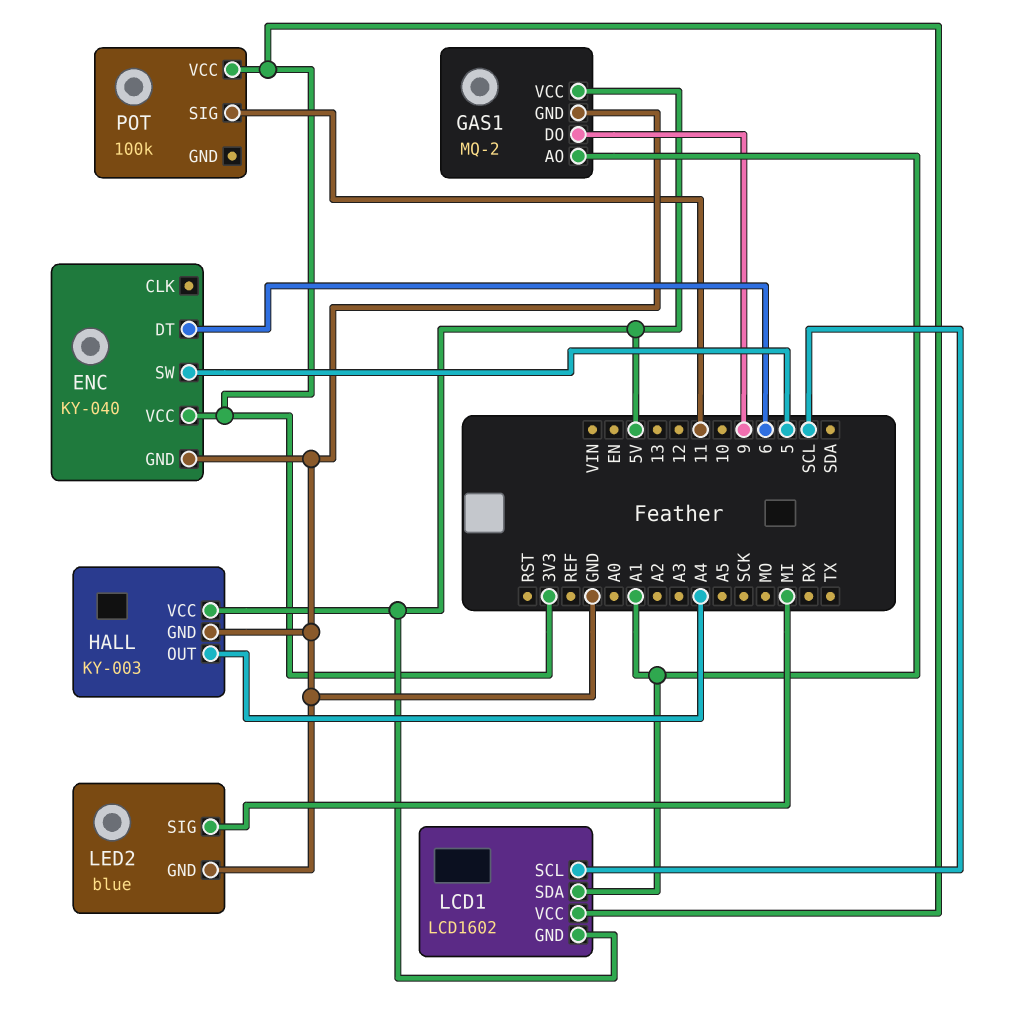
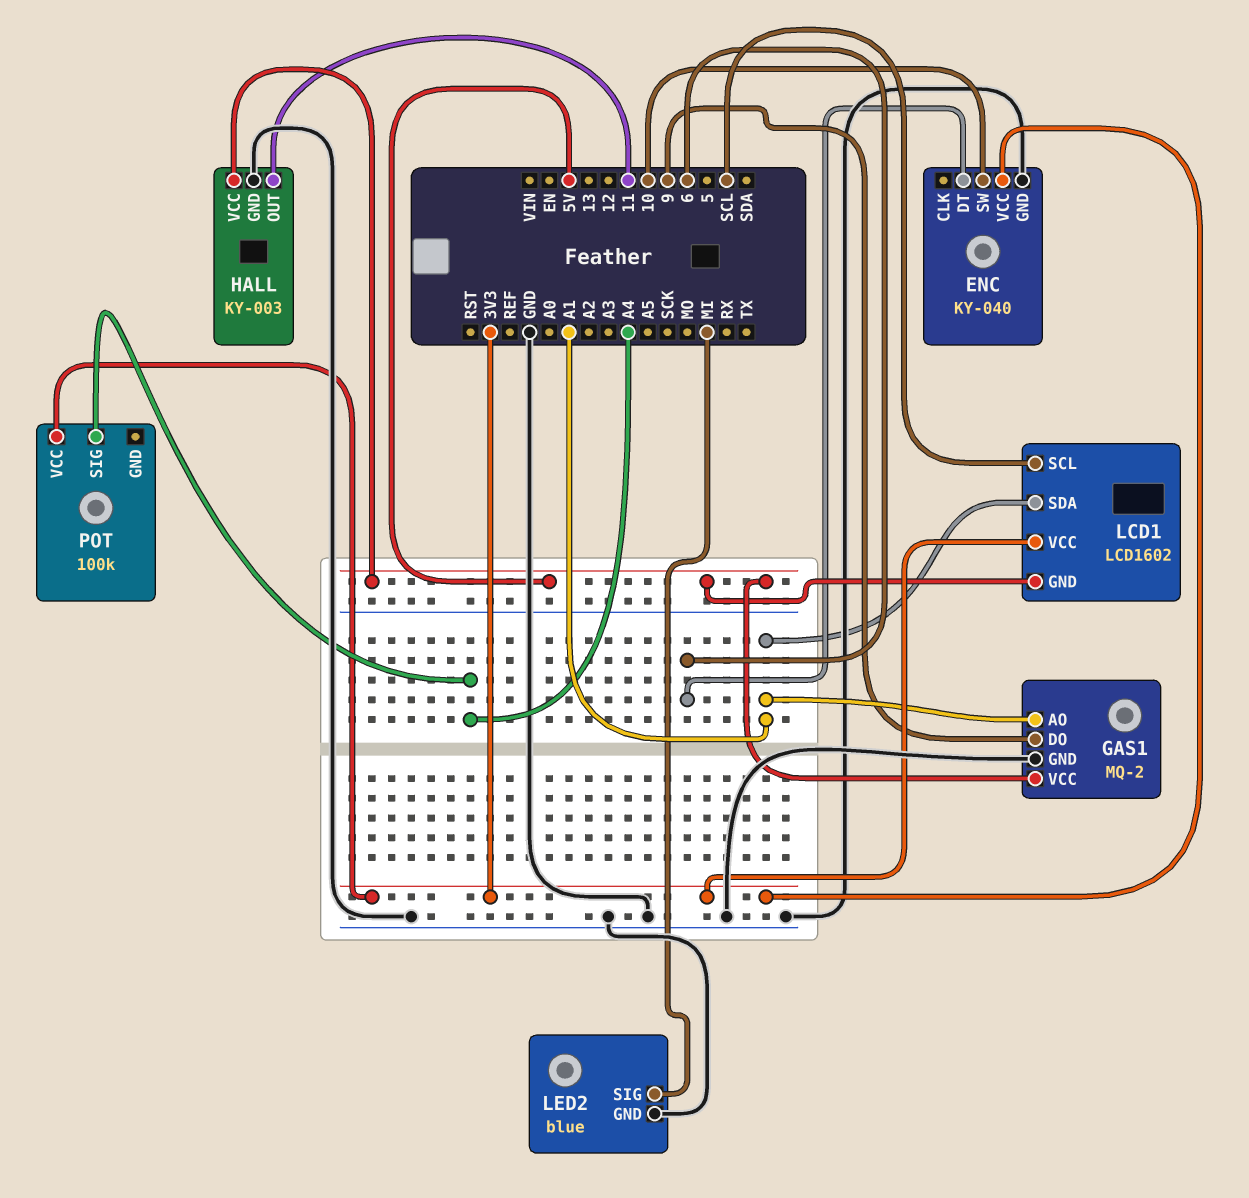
ENC pin SW: 5 -> 10
HALL pin OUT: A4 -> 11
POT pin SIG: 11 -> A4

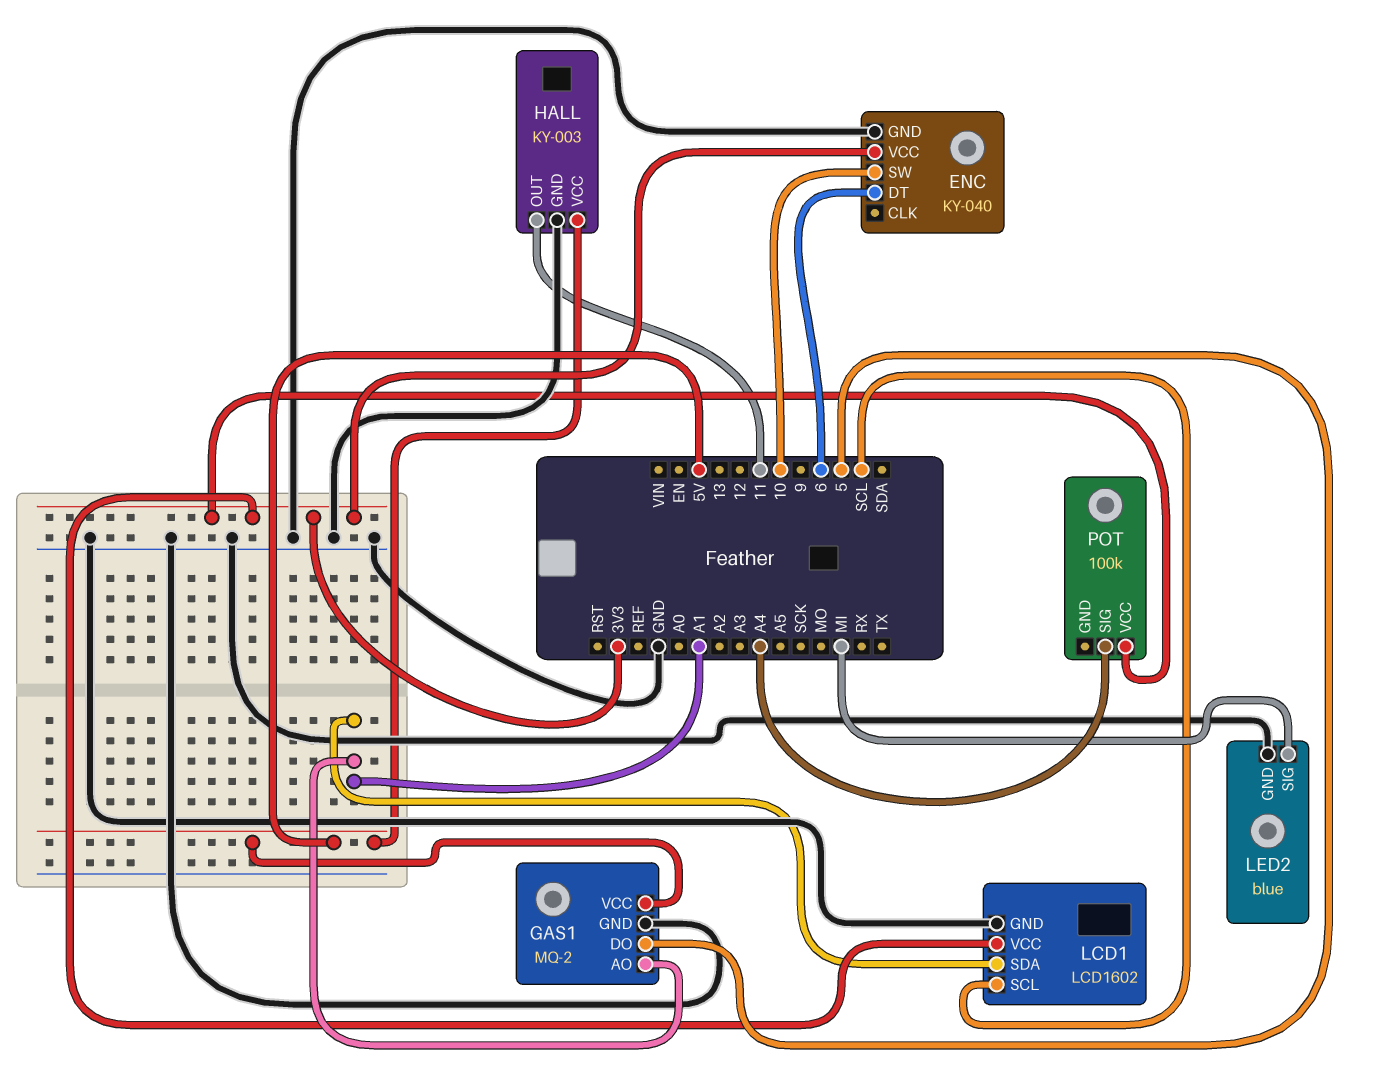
GAS1 pin DO: 9 -> 5
LCD1 pin GND: 5V -> GND

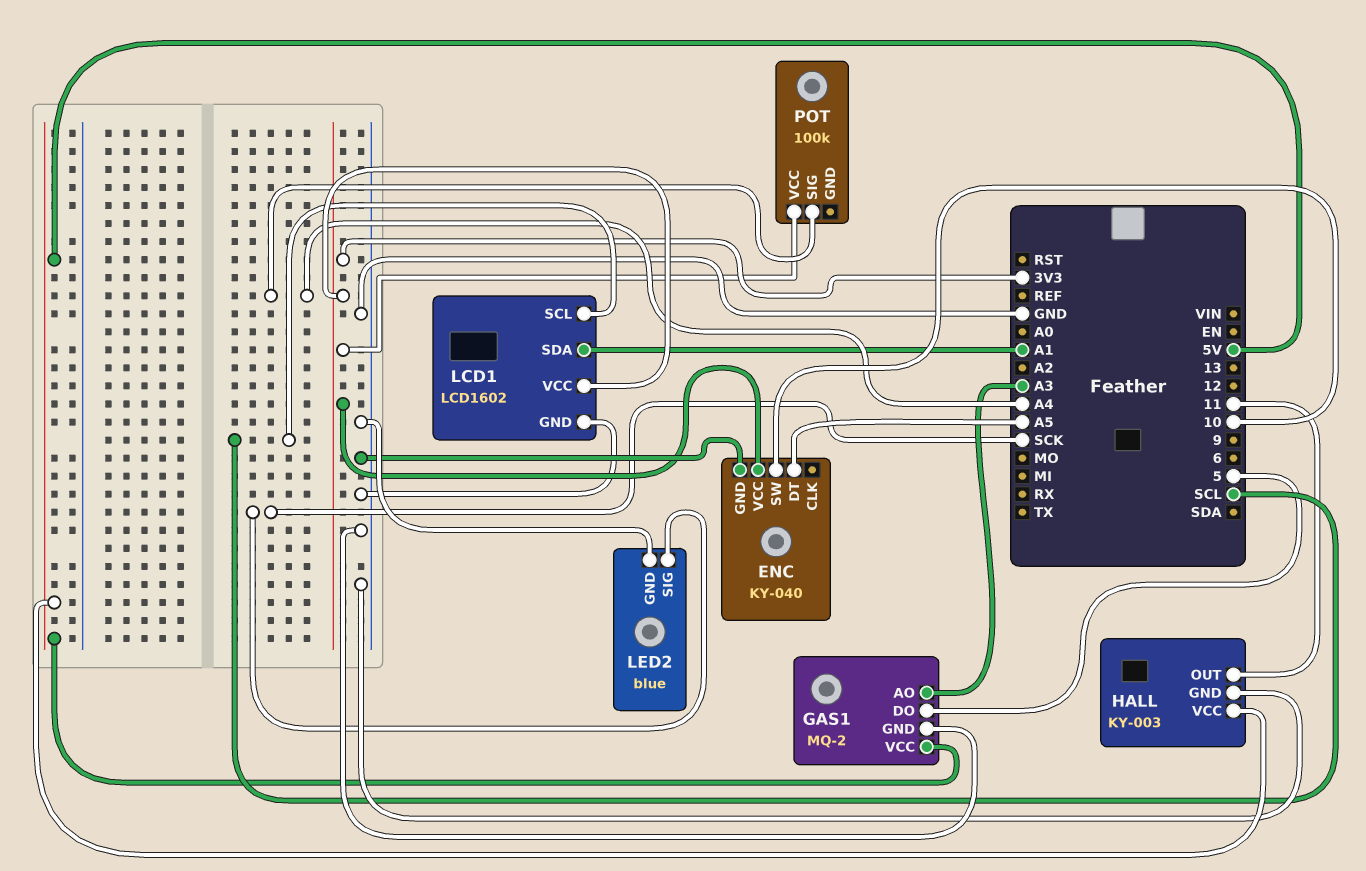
ENC pin DT: 6 -> A5
GAS1 pin AO: A1 -> A3
LED2 pin SIG: MI -> SCK

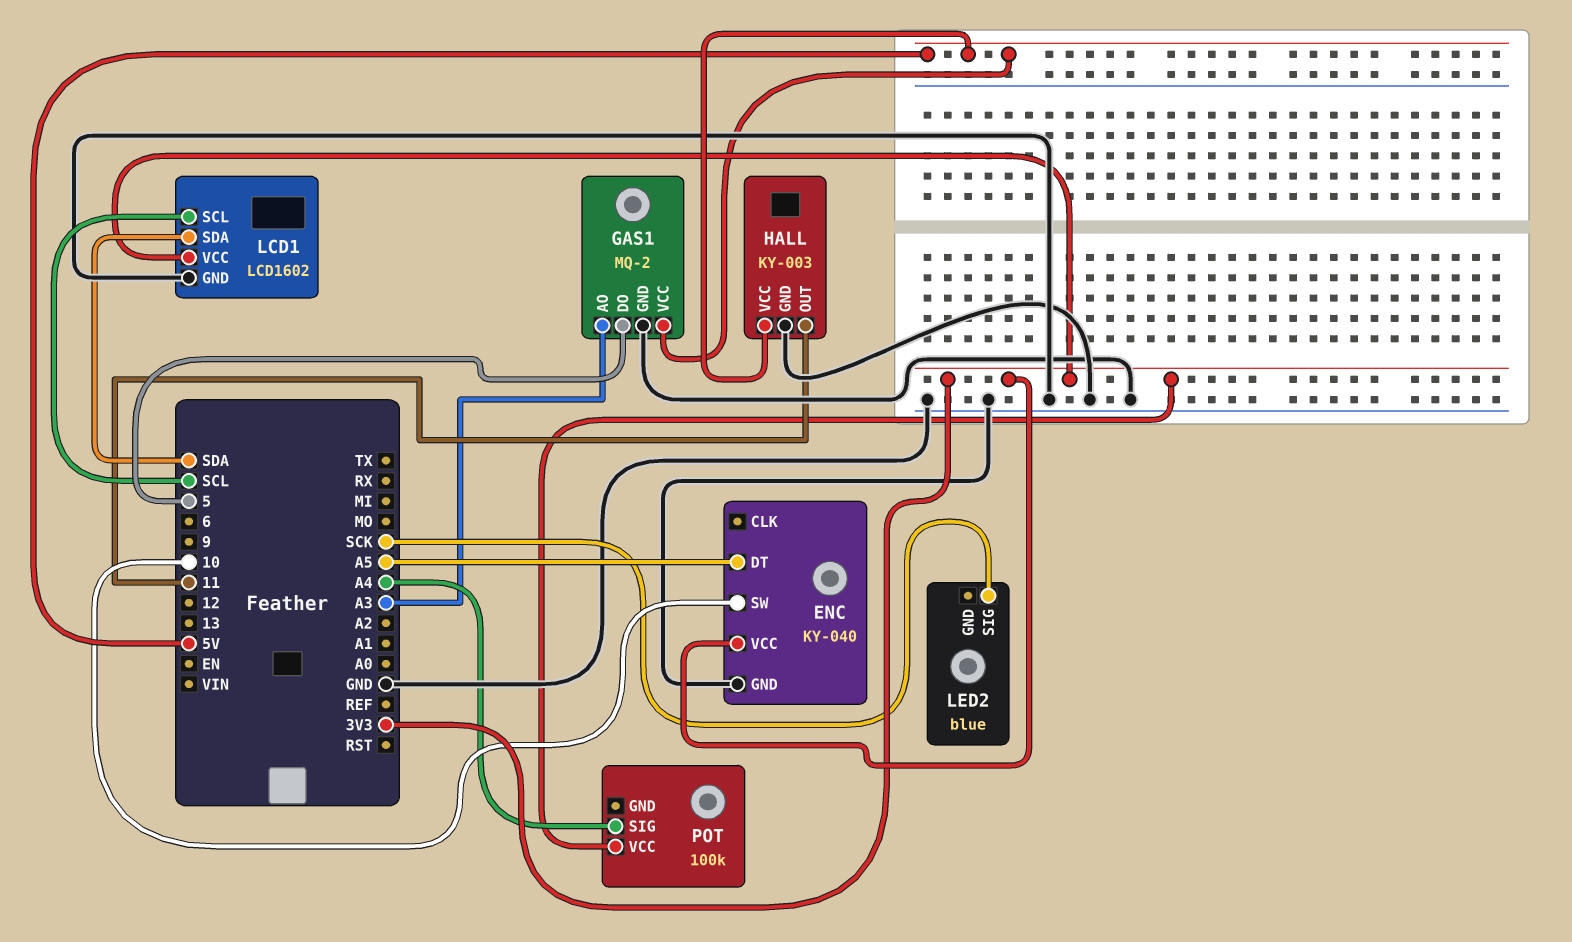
LCD1 pin SDA: A1 -> SDA
LED2 pin GND: GND -> none

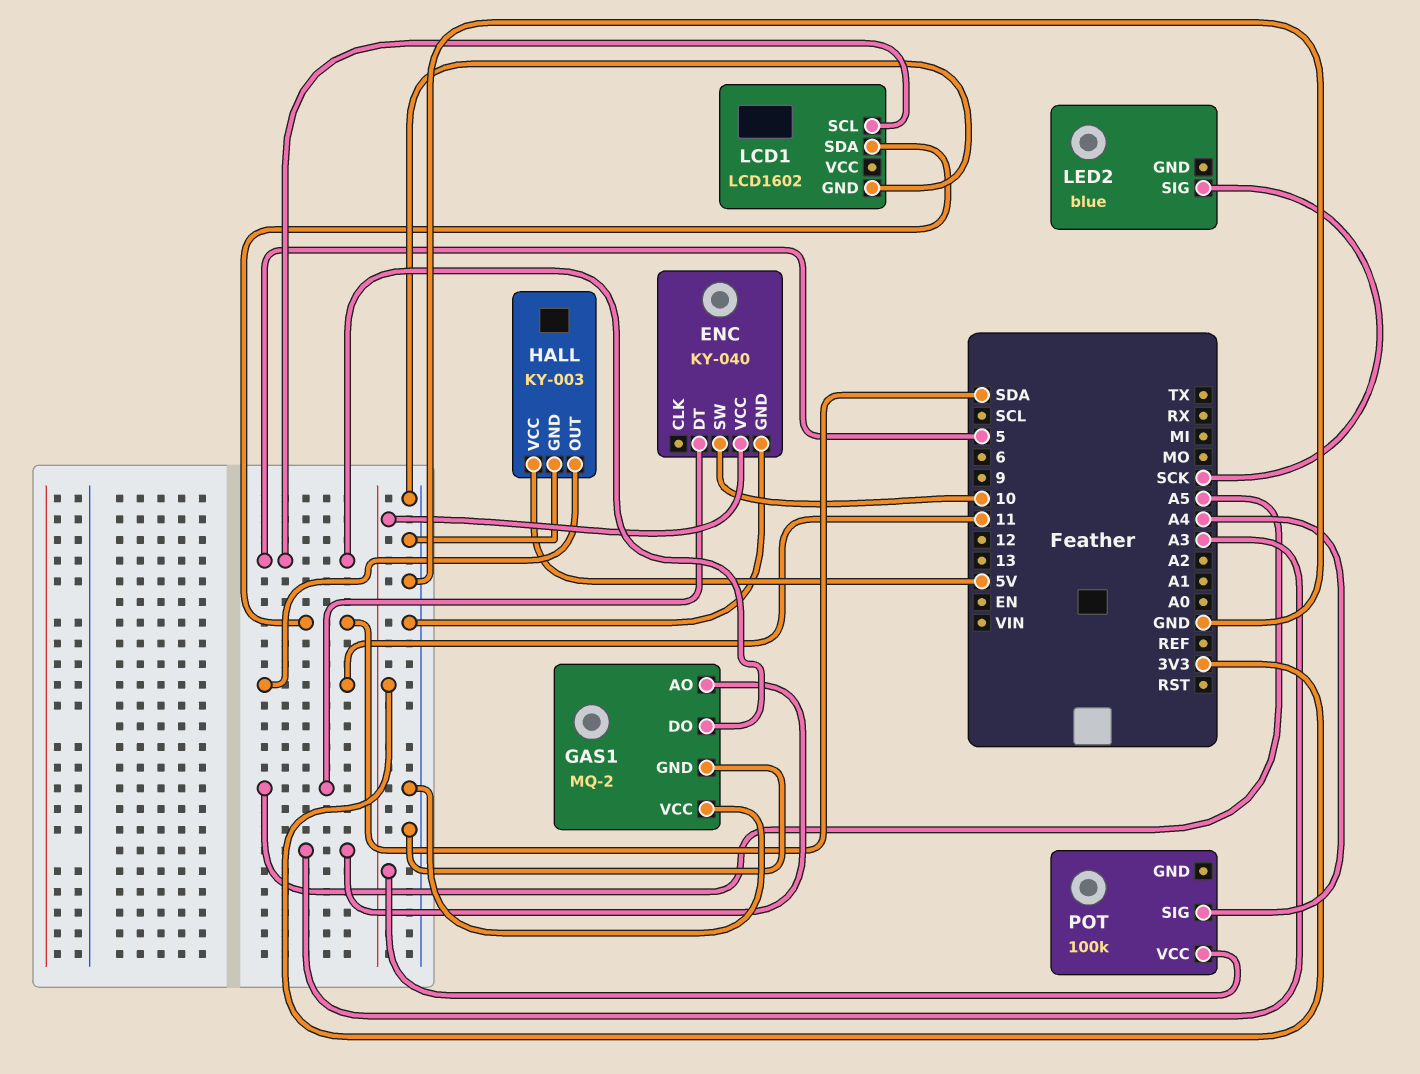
GAS1 pin VCC: 5V -> GND
LCD1 pin SCL: SCL -> 5
LCD1 pin VCC: 3V3 -> none

